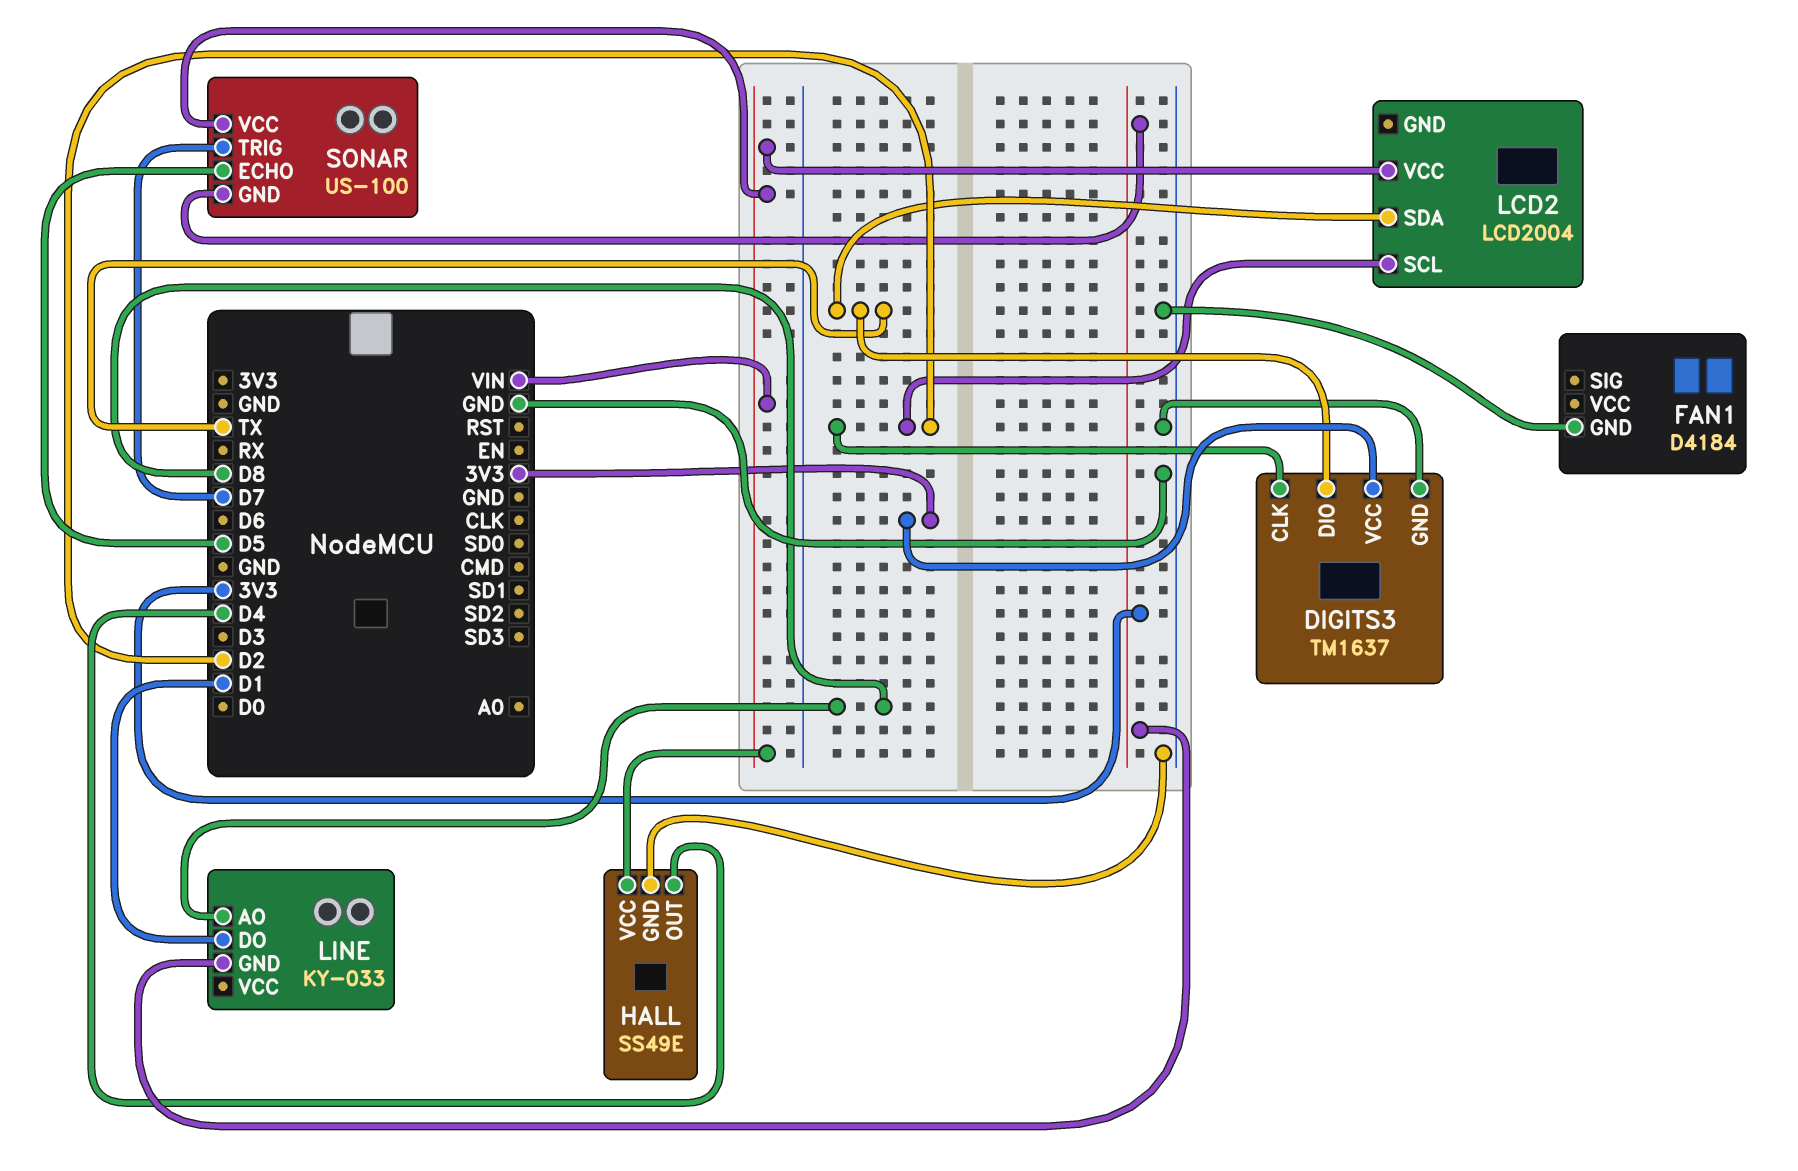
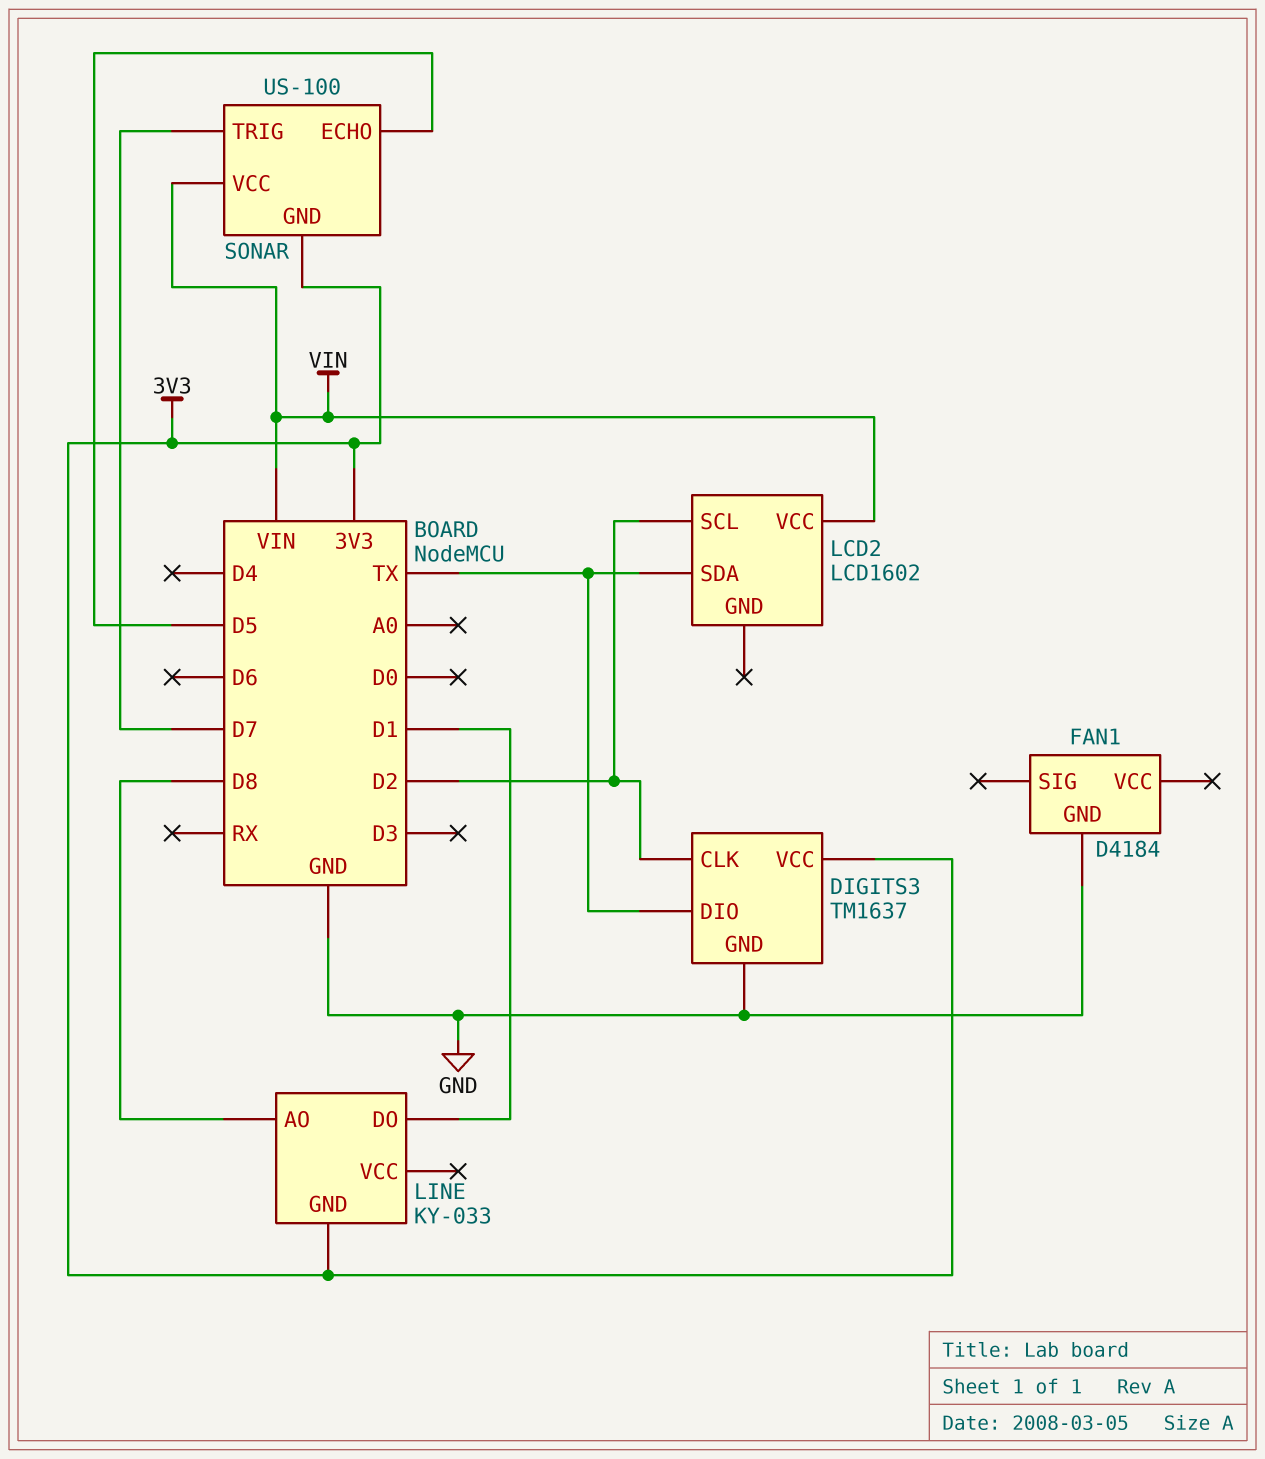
HALL: SS49E -> none
HALL pin GND: GND -> none
HALL pin OUT: D4 -> none
HALL pin VCC: VIN -> none
LCD2: LCD2004 -> LCD1602

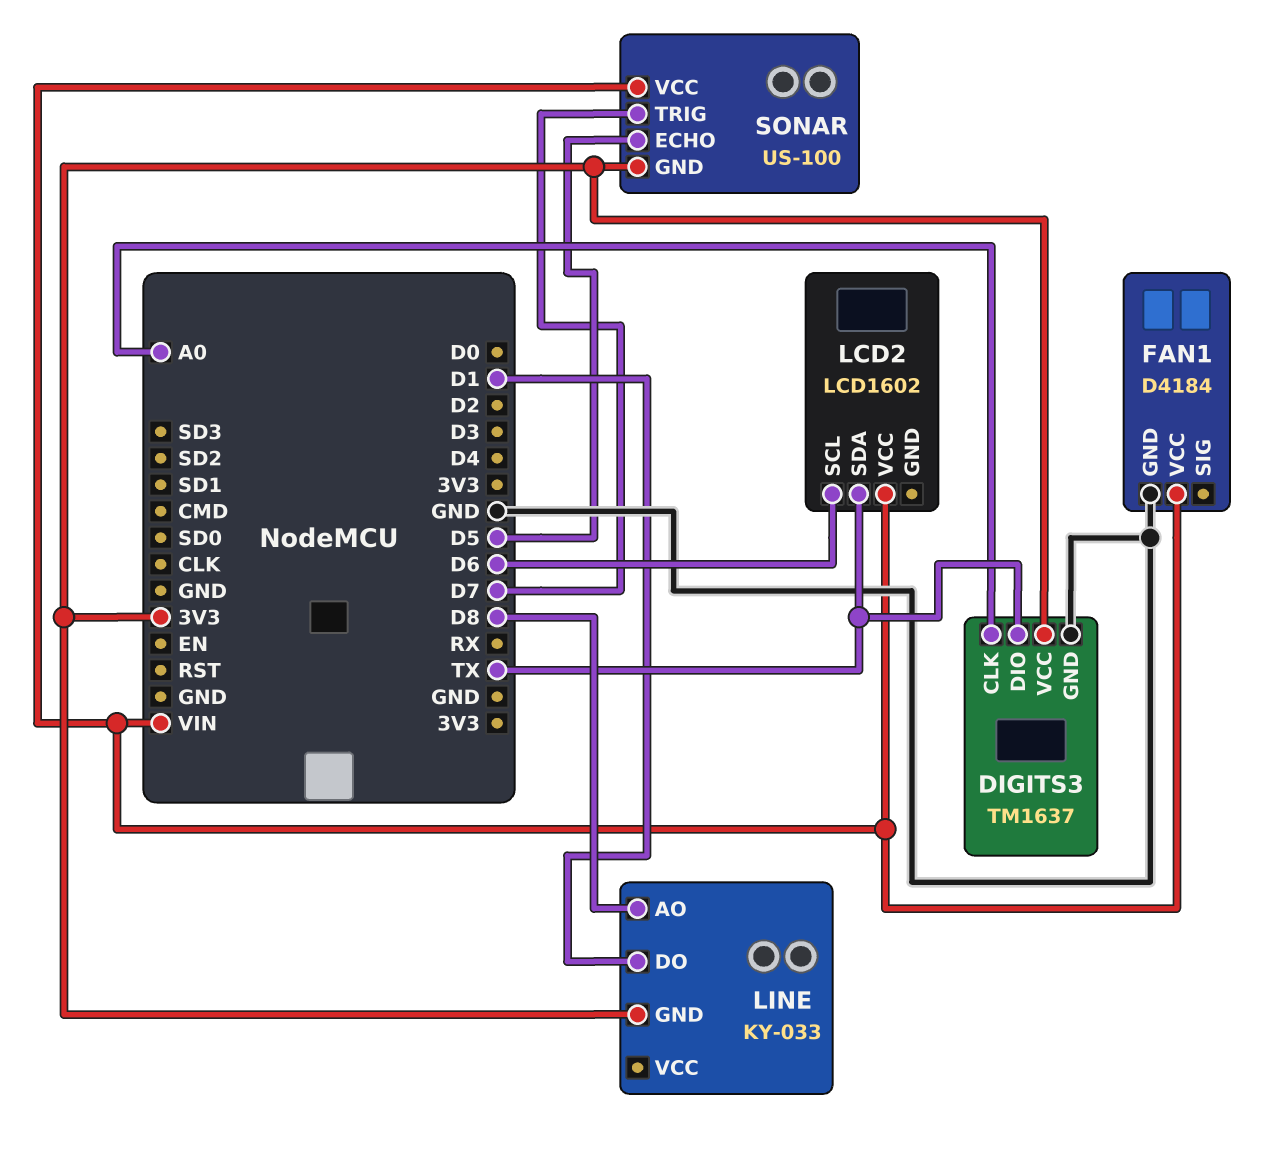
DIGITS3 pin CLK: D2 -> A0
FAN1 pin VCC: none -> VIN
LCD2 pin SCL: D2 -> D6

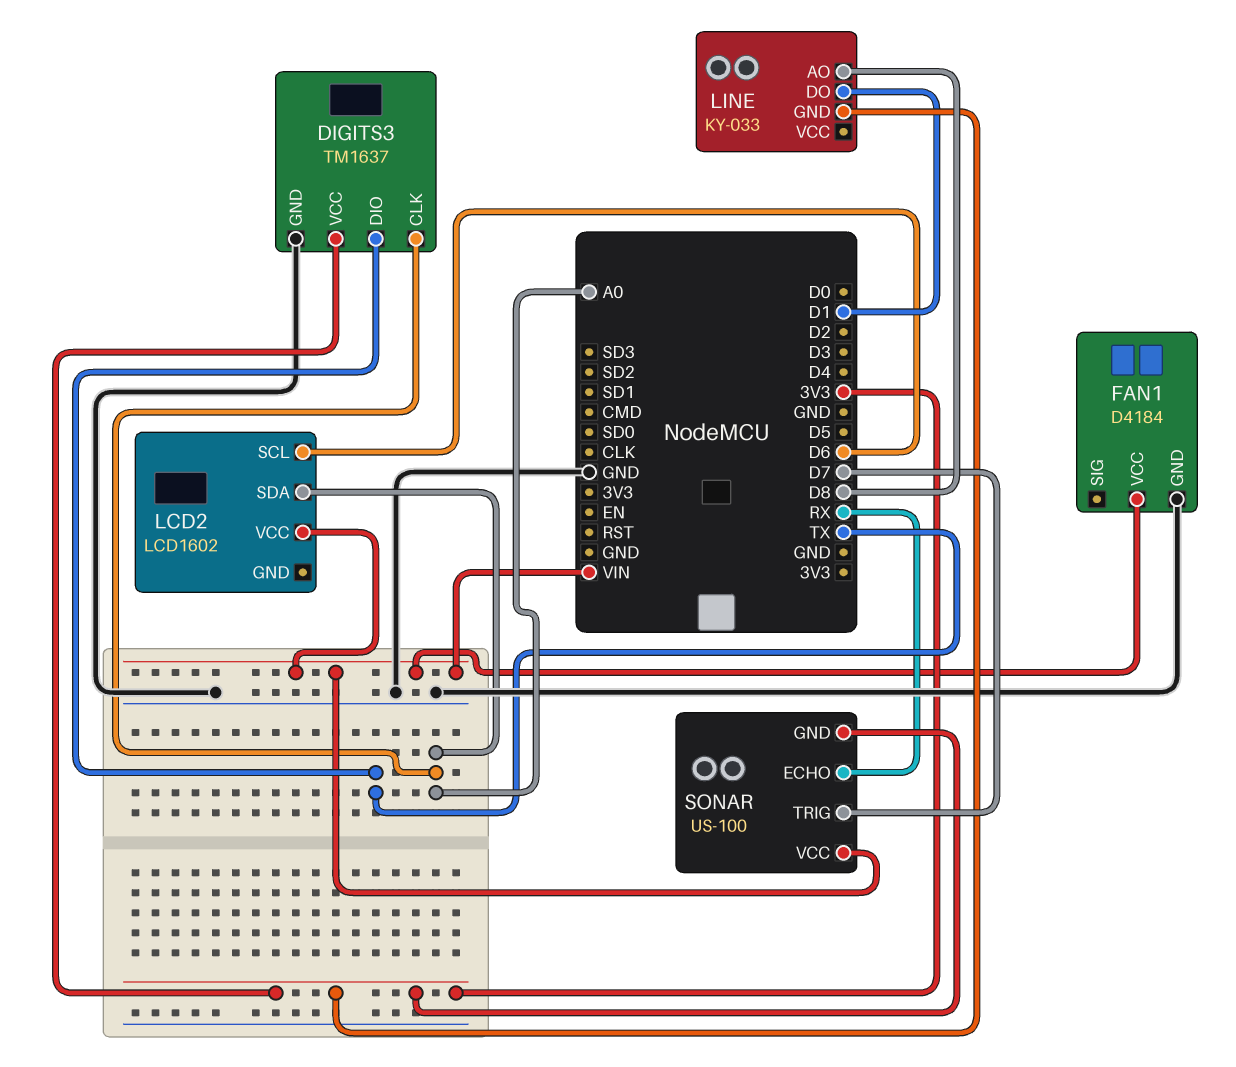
LCD2 pin SDA: TX -> A0
SONAR pin ECHO: D5 -> RX

